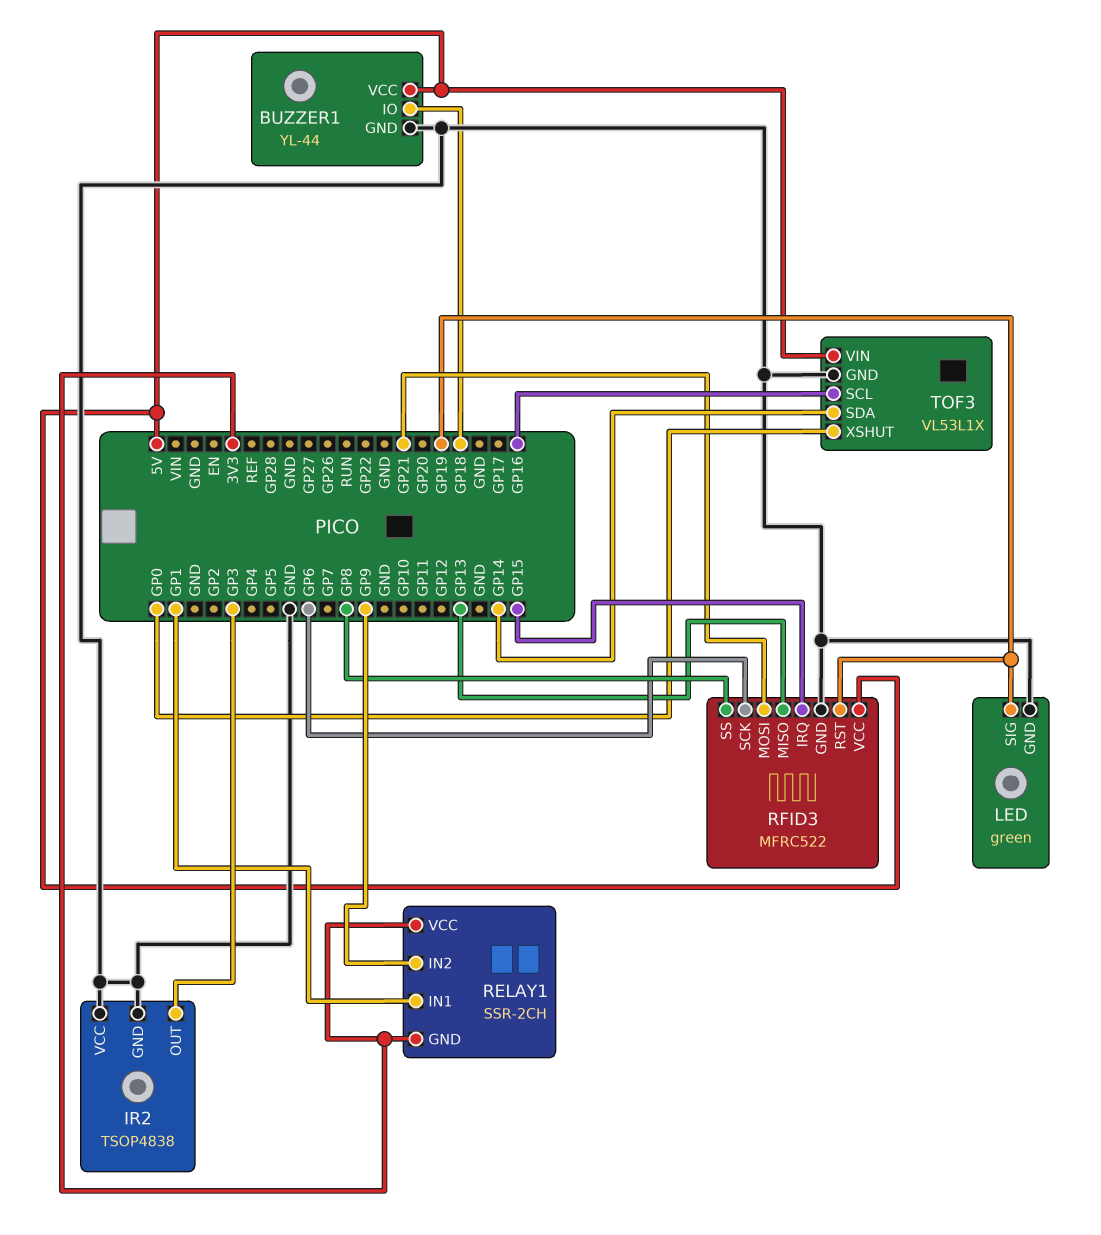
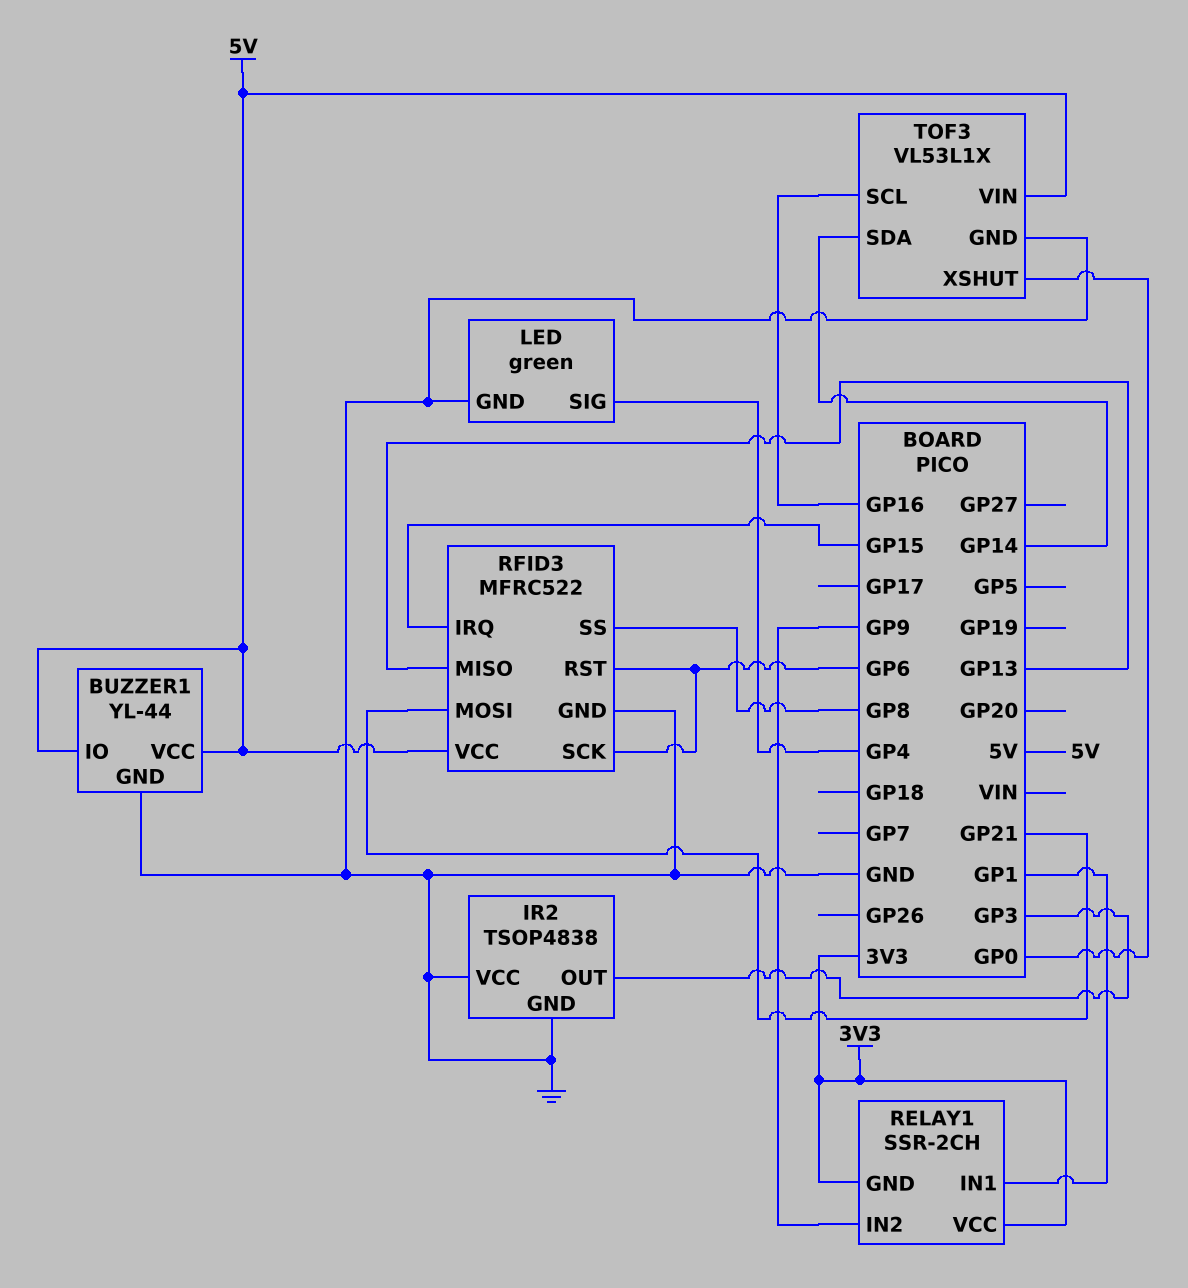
BUZZER1 pin IO: GP18 -> 5V
LED pin SIG: GP19 -> GP4
RFID3 pin RST: GP19 -> GP6

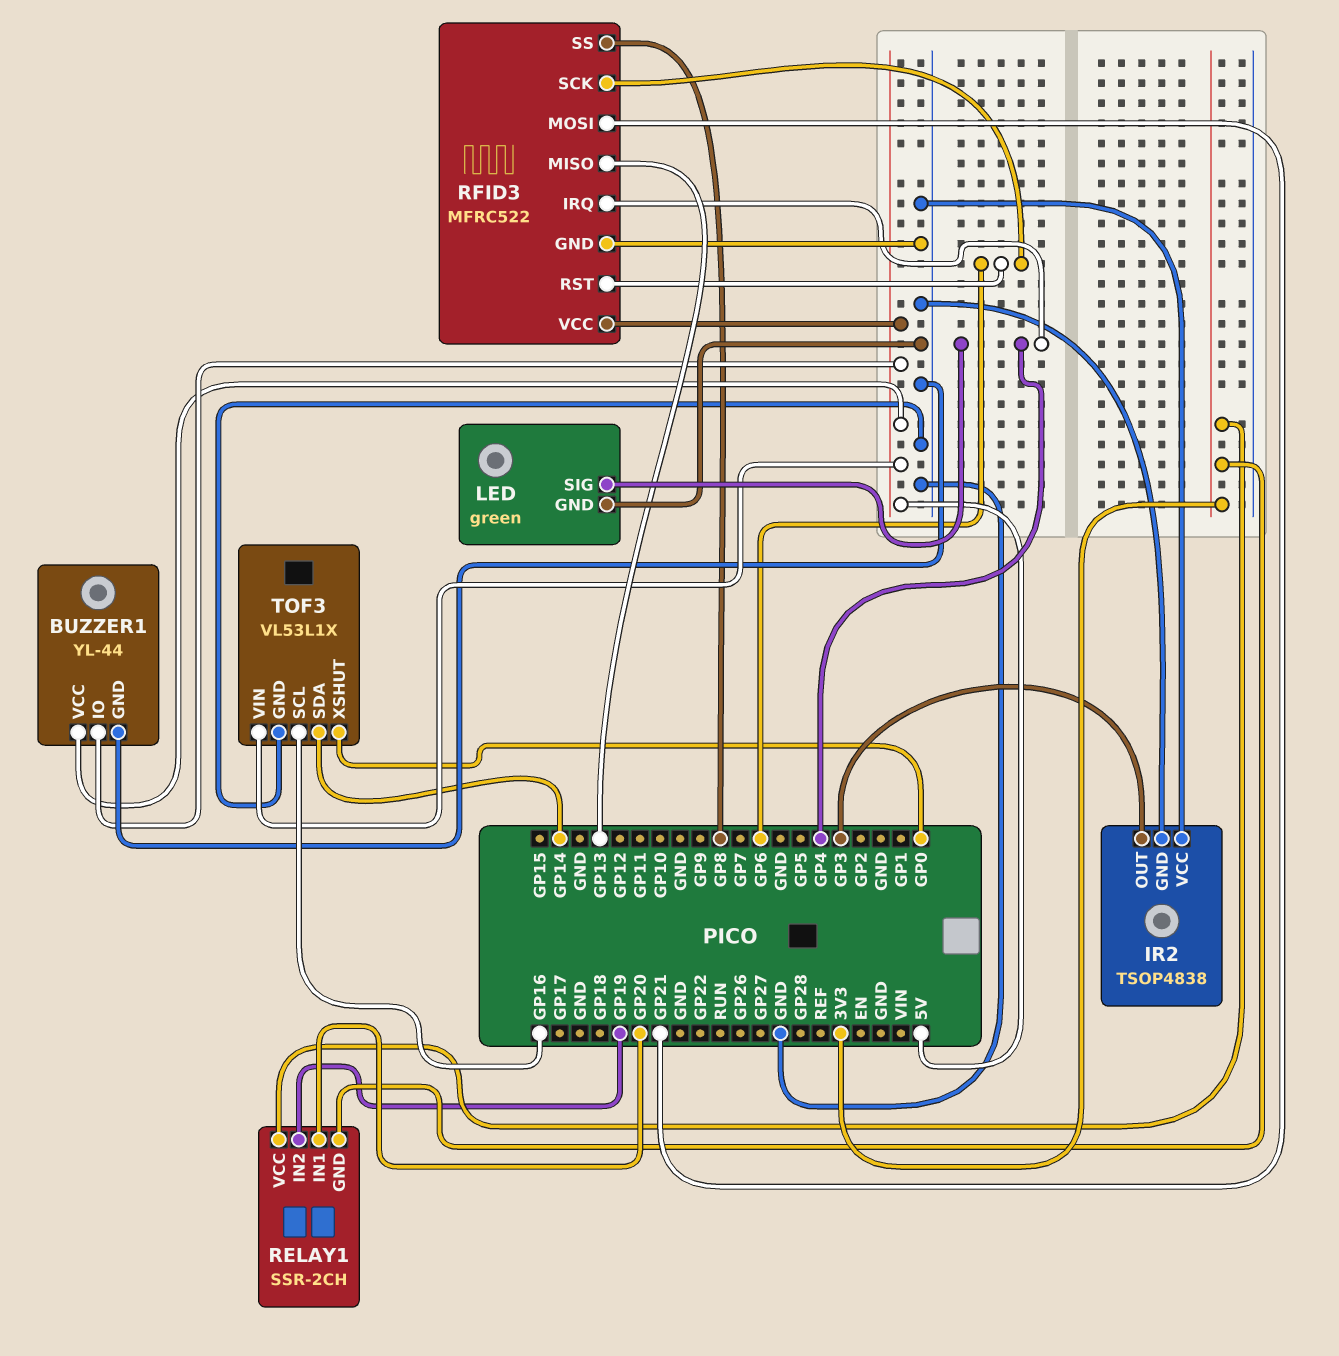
RELAY1 pin IN1: GP1 -> GP20
RELAY1 pin IN2: GP9 -> GP19
RFID3 pin IRQ: GP15 -> GP4

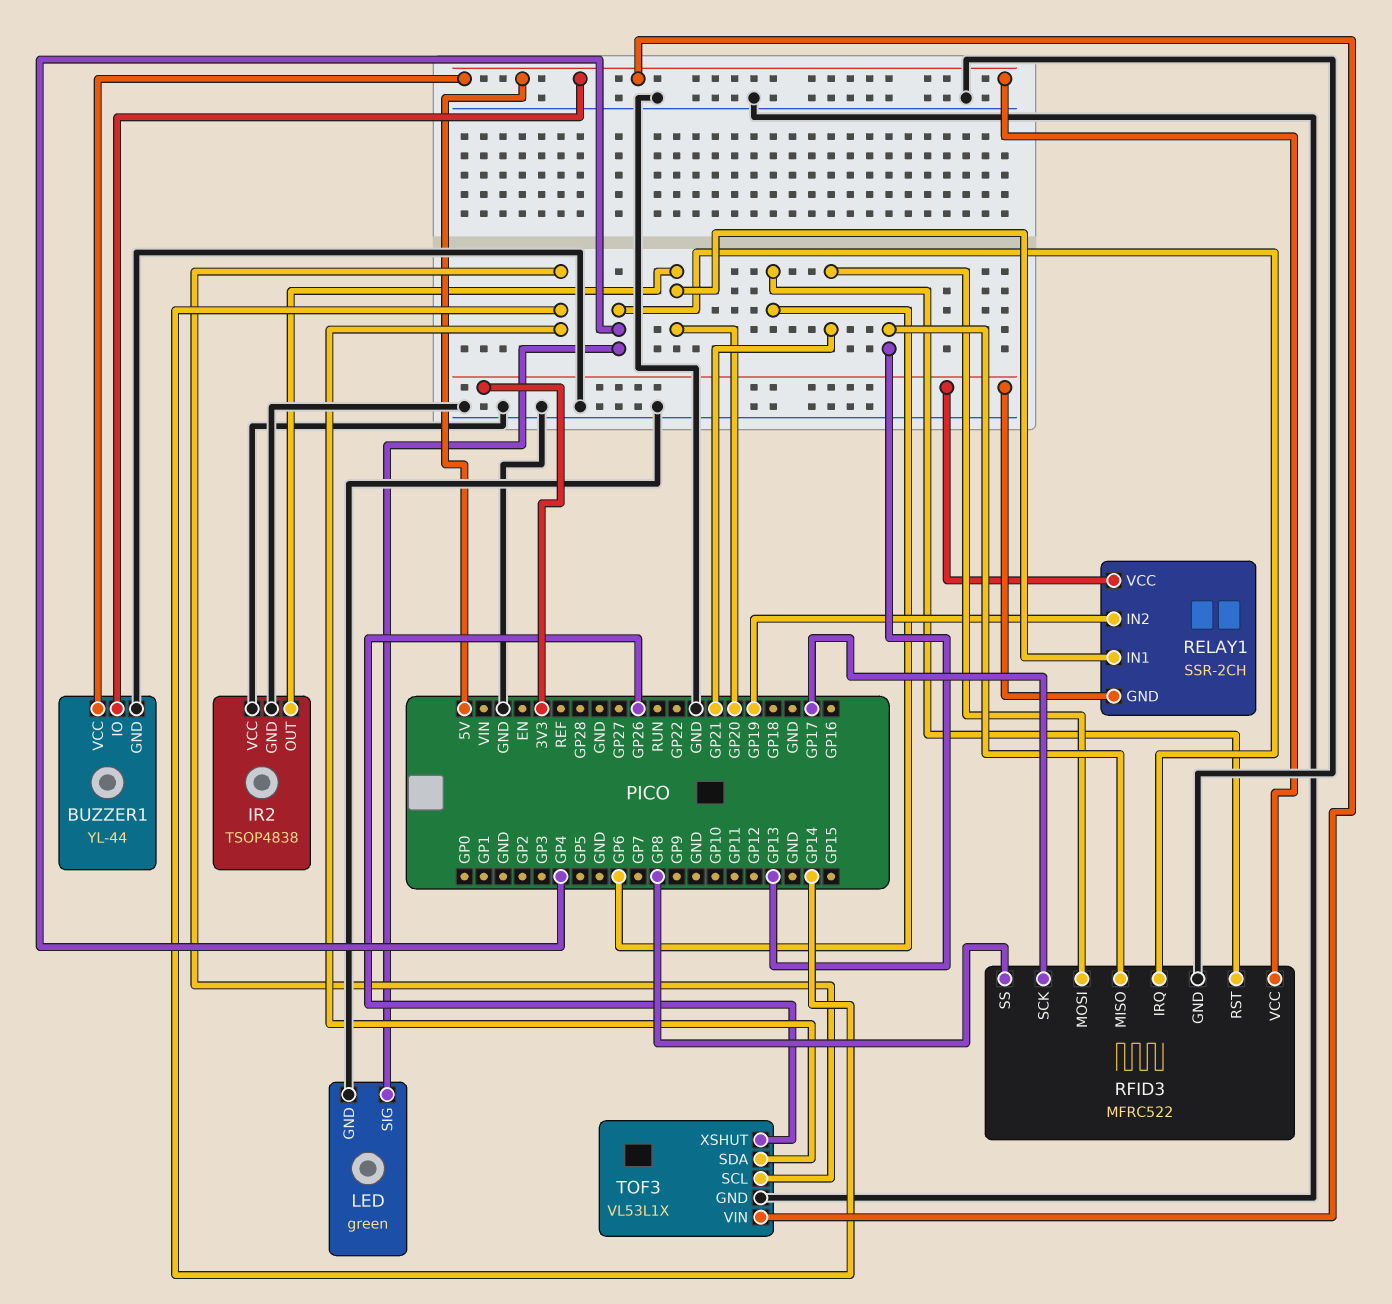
IR2 pin OUT: GP3 -> GP20
RFID3 pin SCK: GP6 -> GP17
TOF3 pin SCL: GP16 -> GP14
TOF3 pin XSHUT: GP0 -> GP26

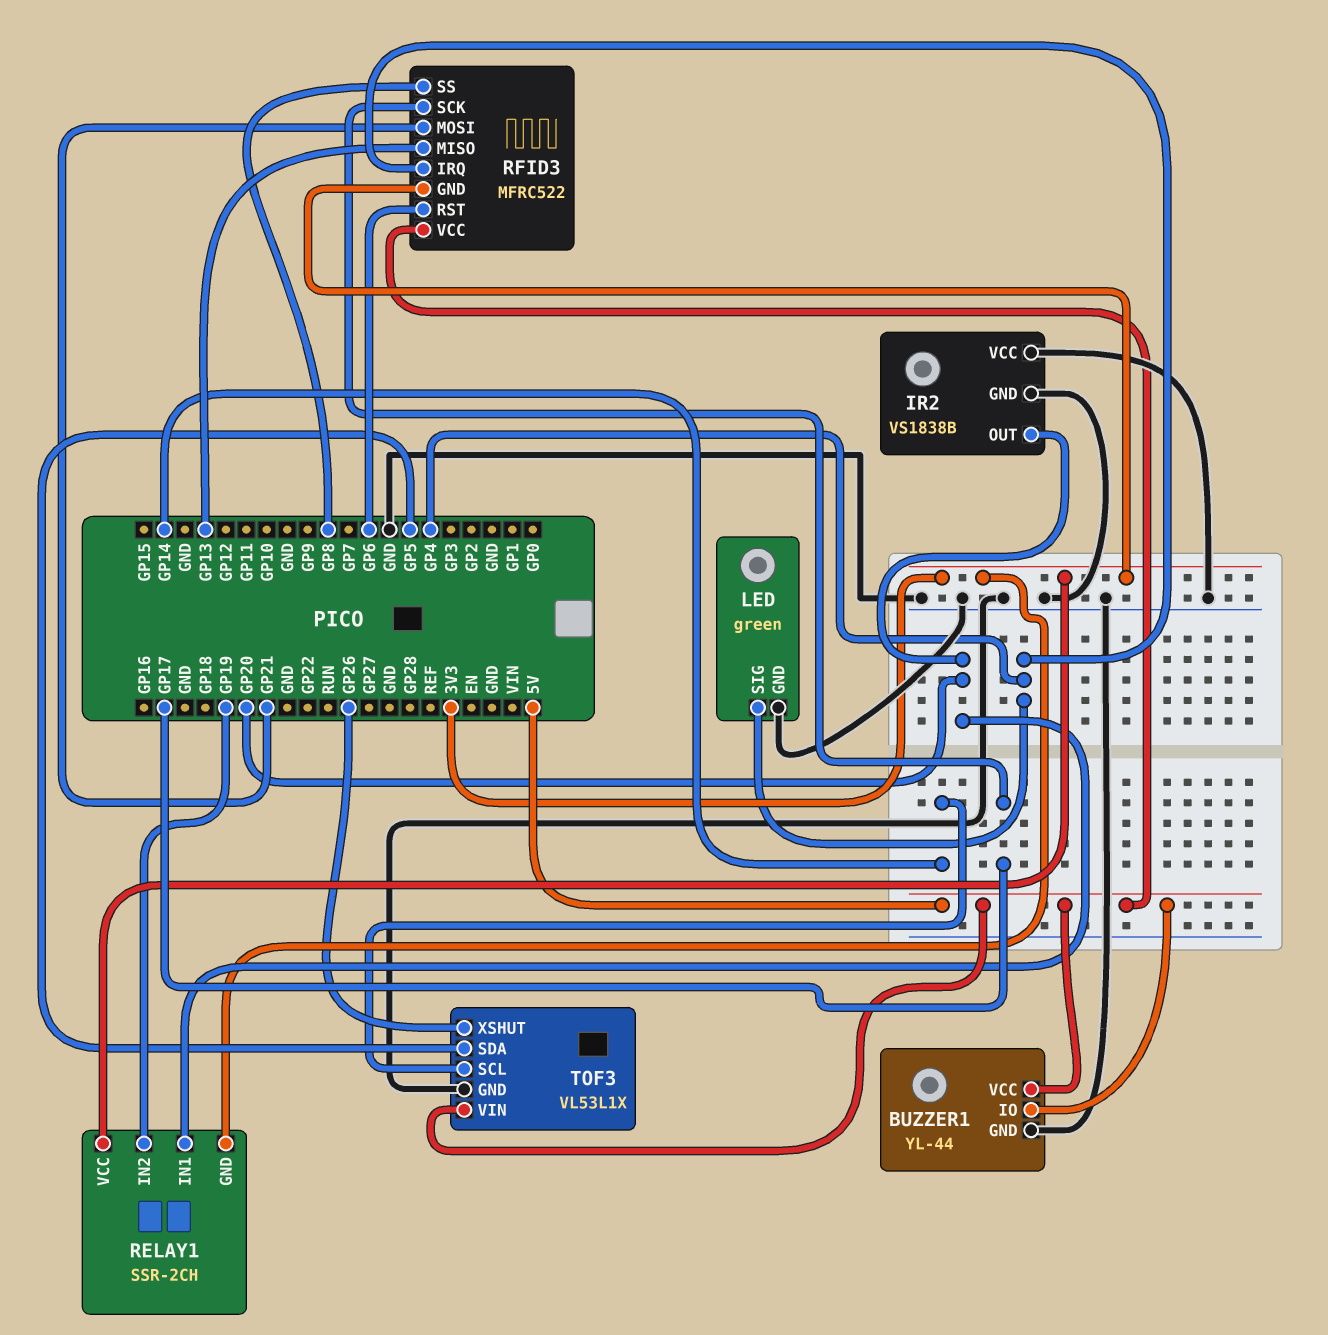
IR2: TSOP4838 -> VS1838B
RFID3 pin GND: GND -> 3V3
TOF3 pin SDA: GP14 -> GP5

